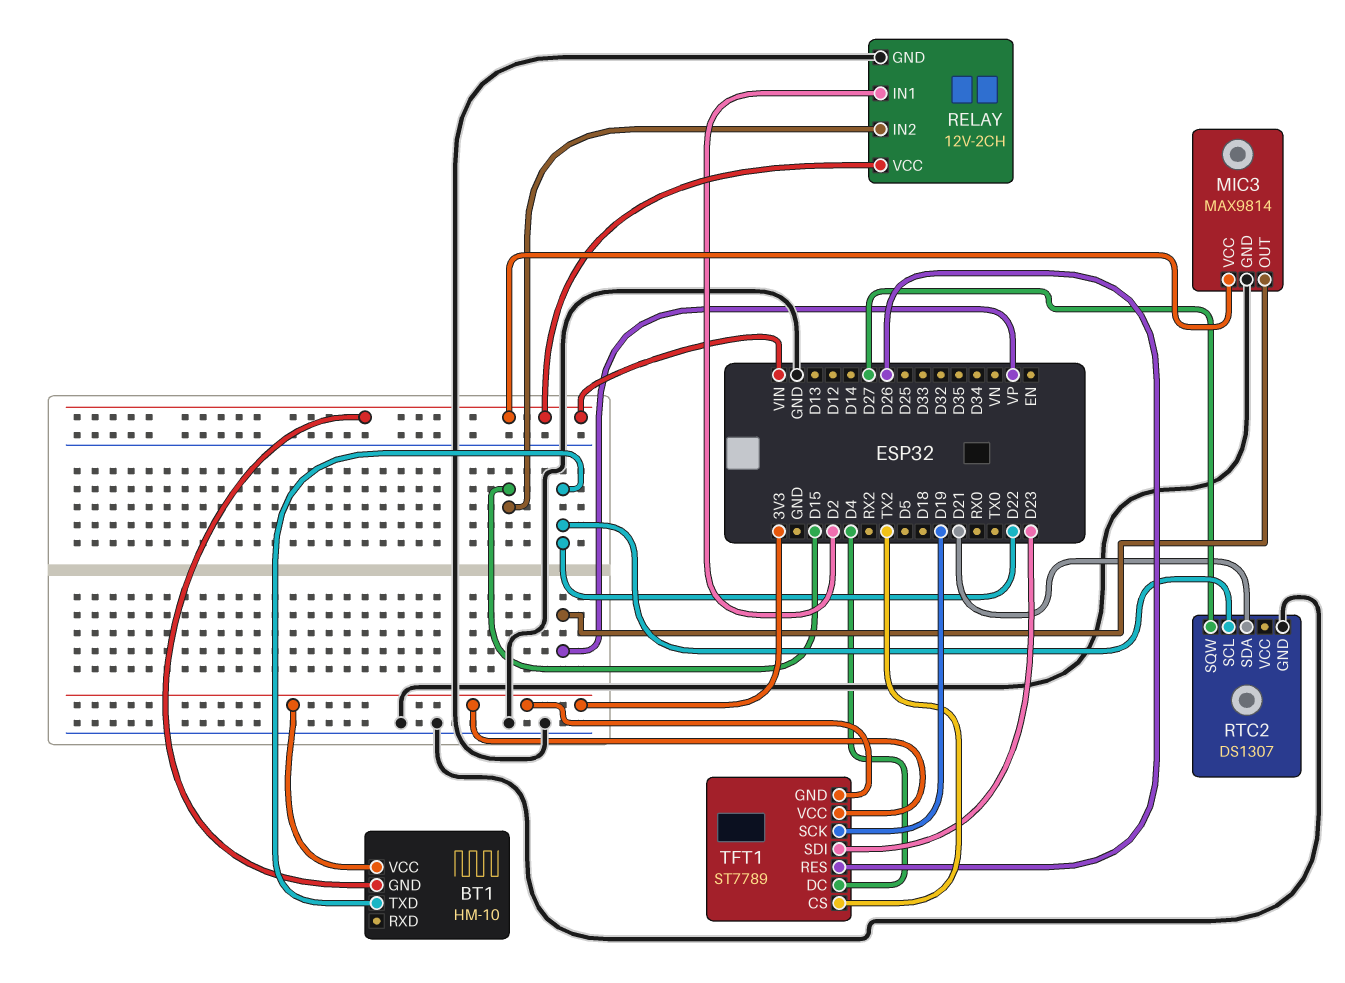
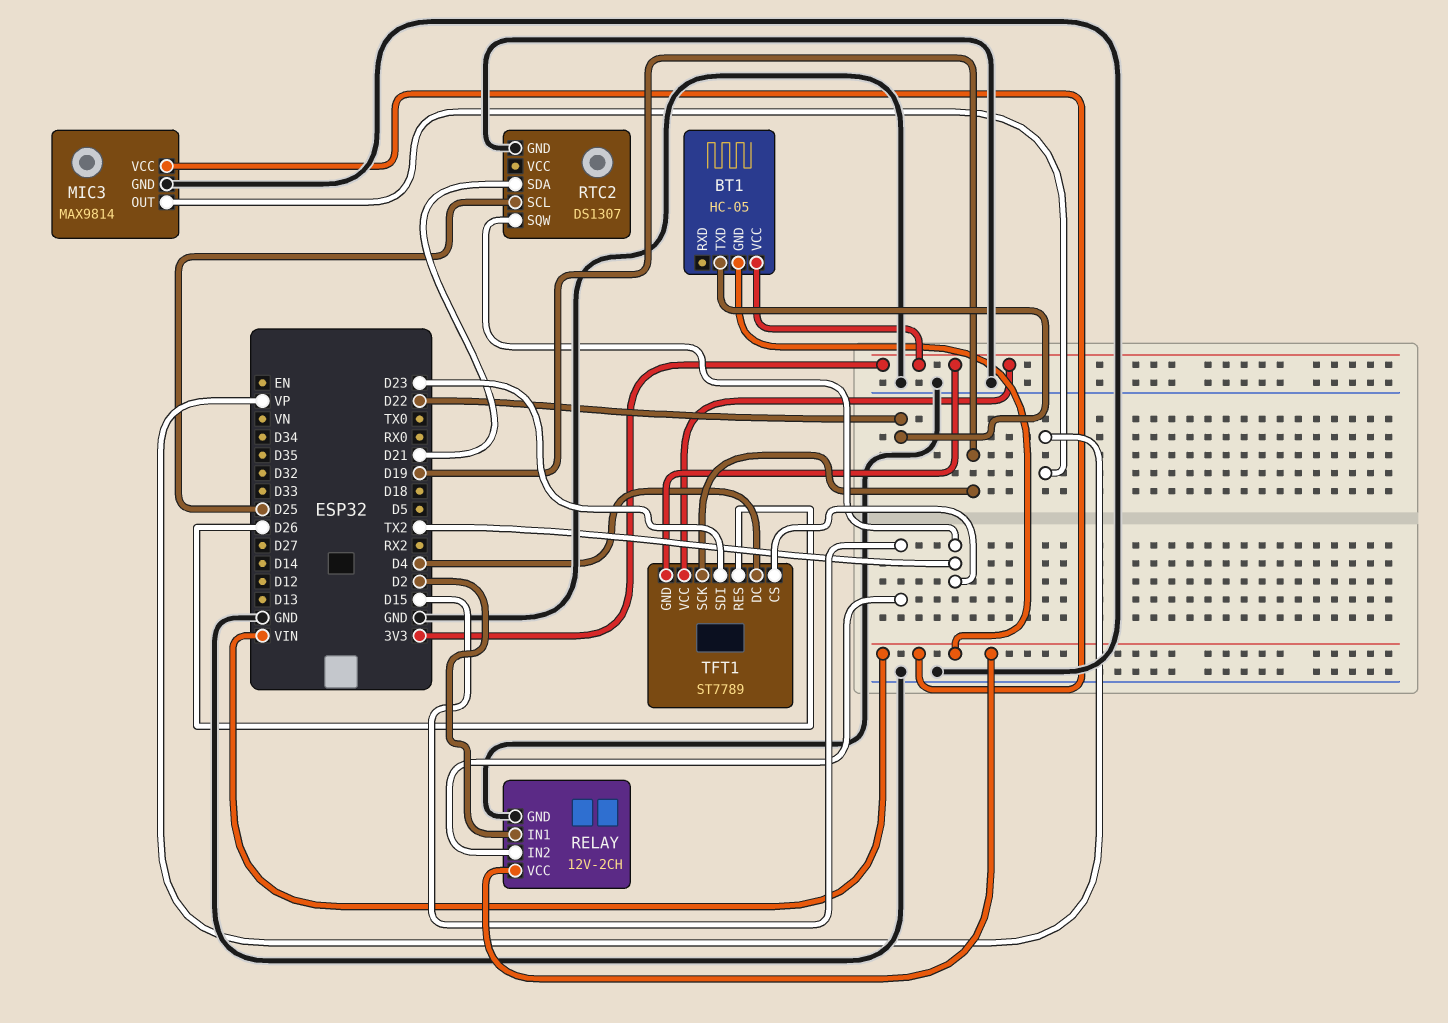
BT1: HM-10 -> HC-05
RTC2 pin SCL: D22 -> D25
RTC2 pin SQW: D27 -> TX2

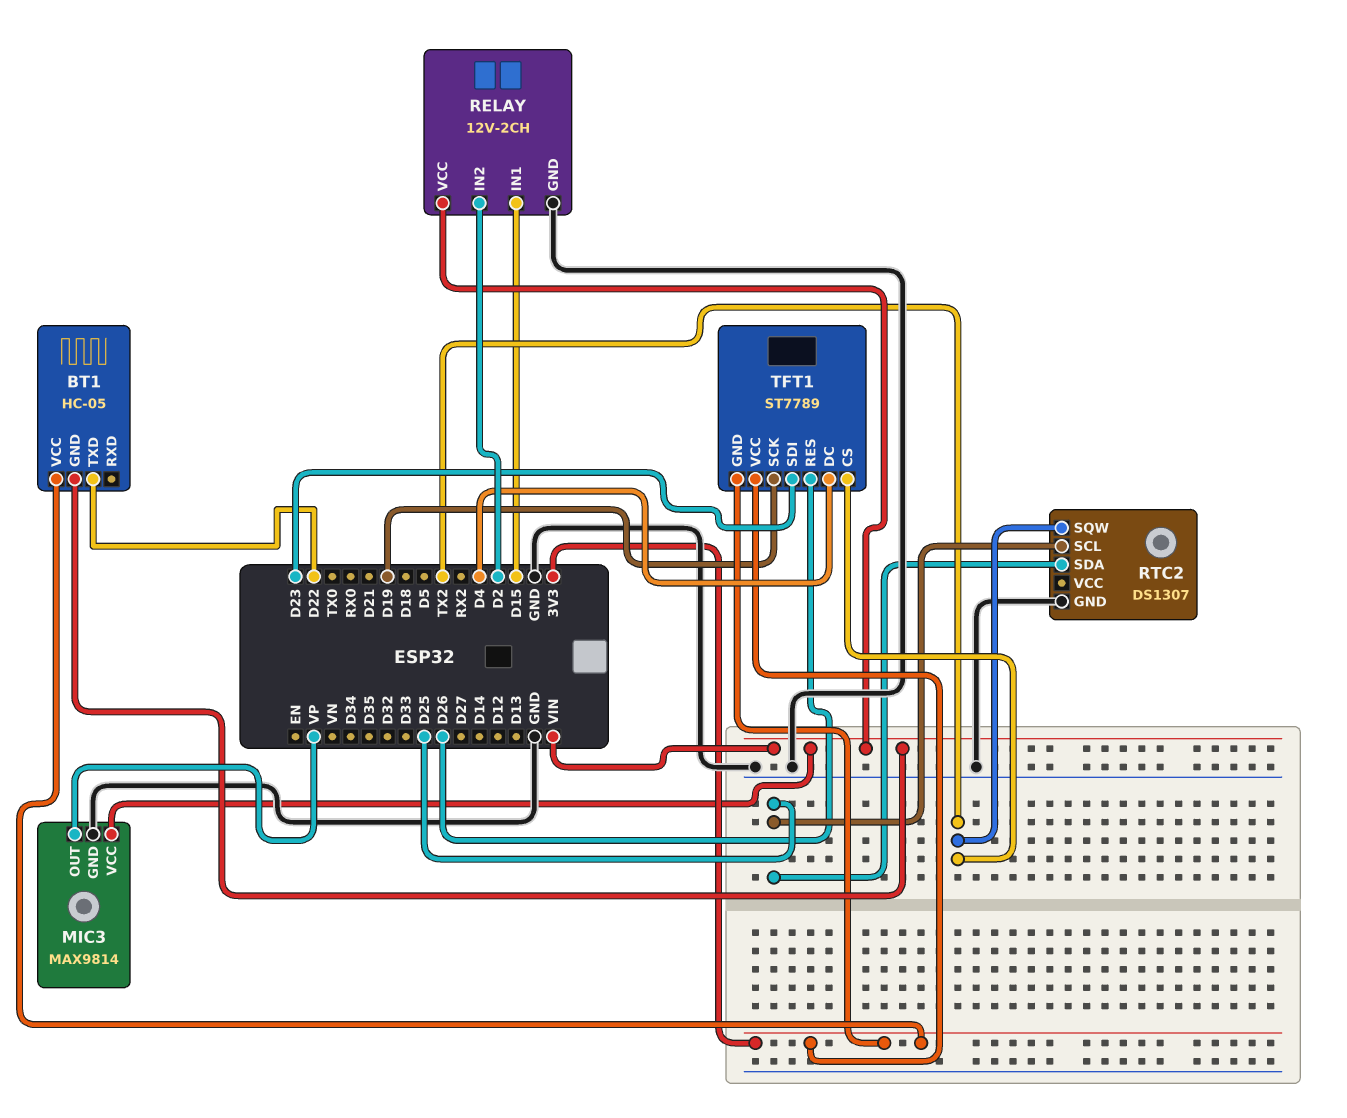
RELAY pin IN1: D2 -> D15
RELAY pin IN2: D15 -> D2
RTC2 pin SDA: D21 -> D25

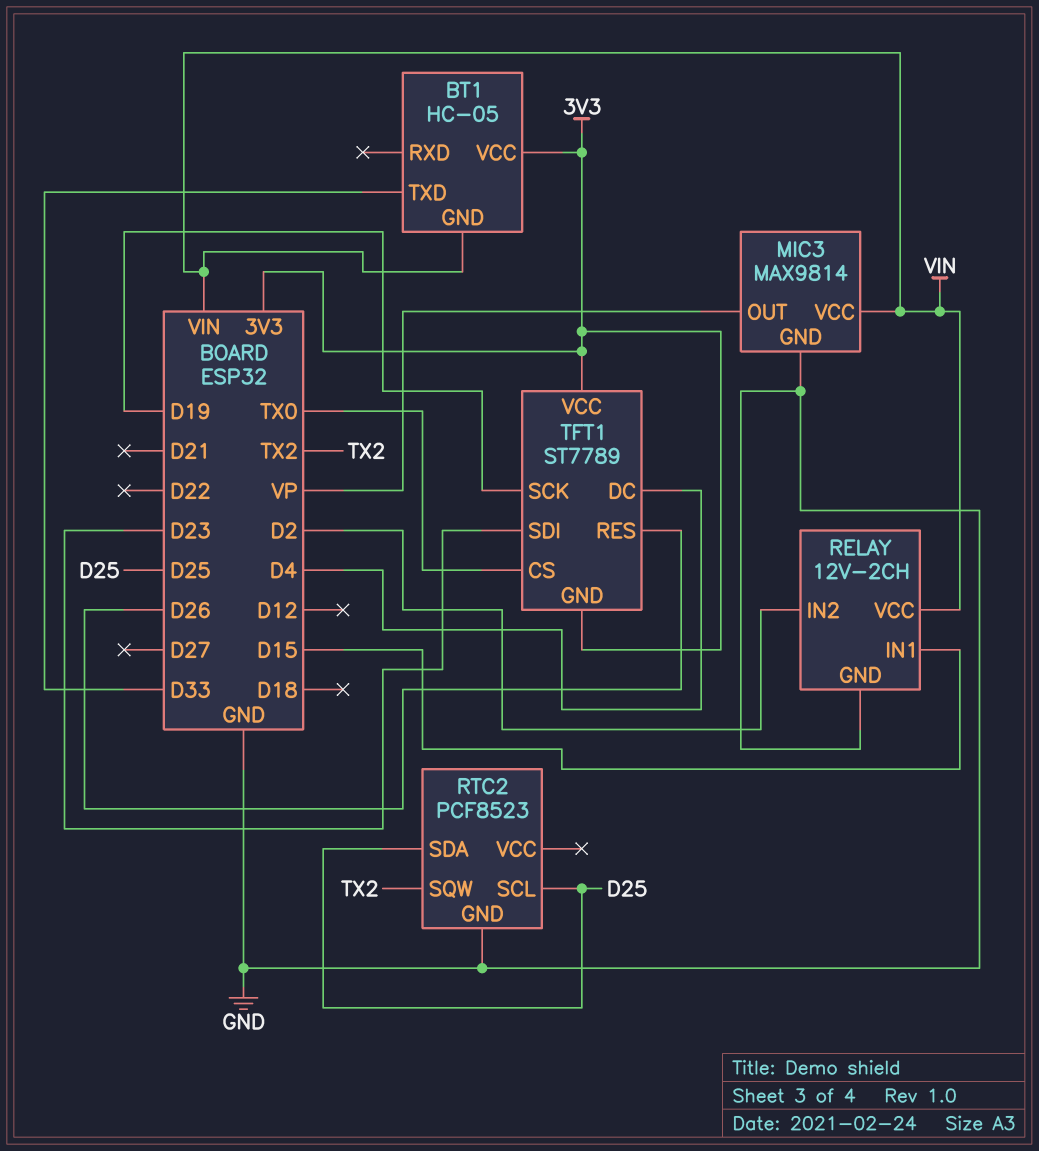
BT1 pin TXD: D22 -> D33
RTC2: DS1307 -> PCF8523
TFT1 pin CS: TX2 -> TX0

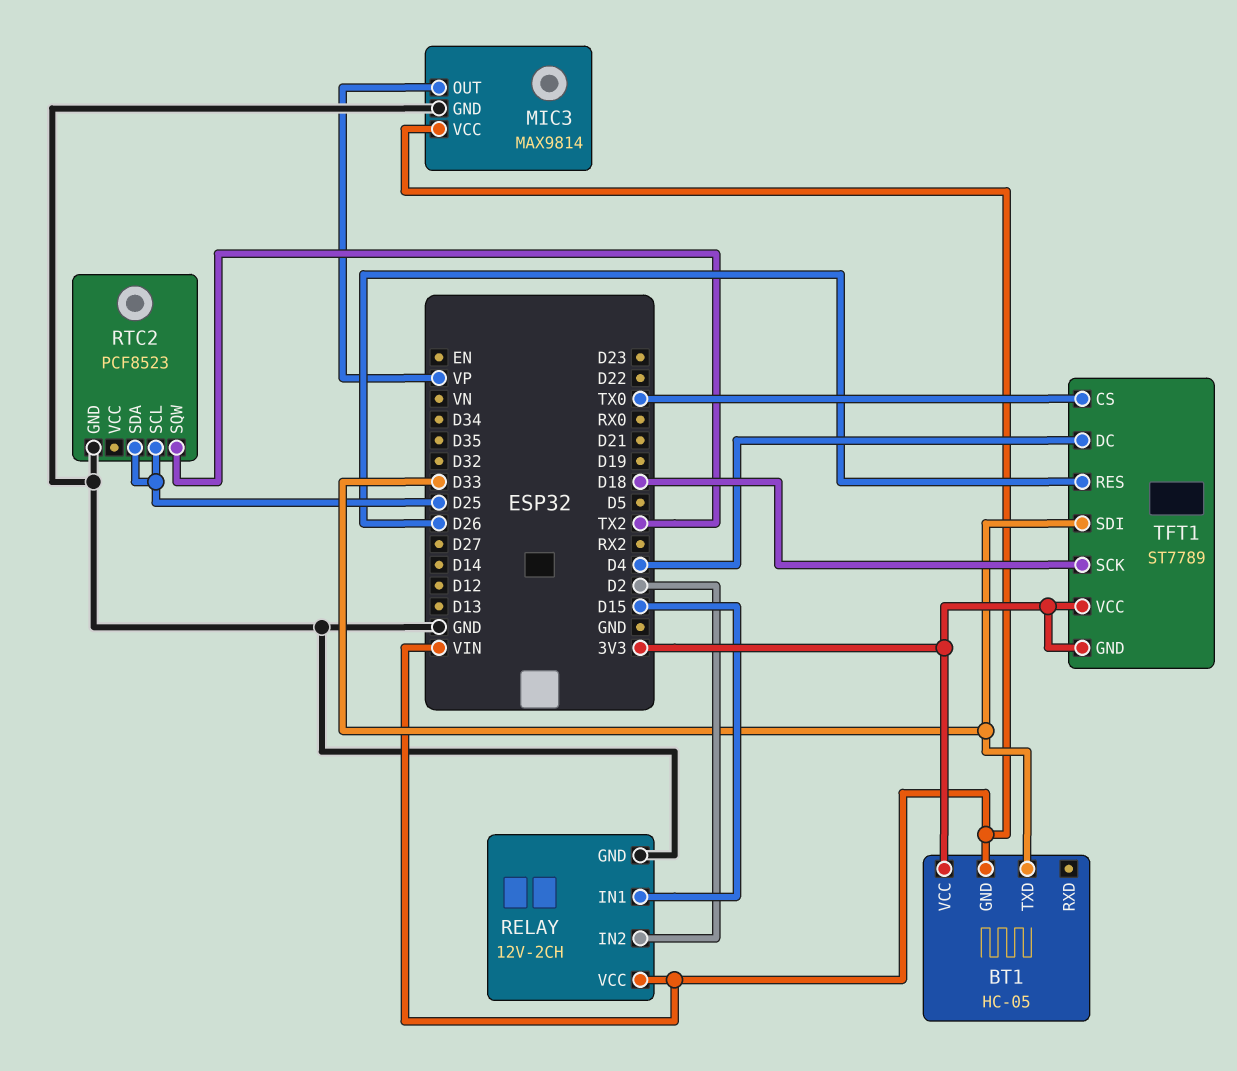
TFT1 pin SCK: D19 -> D18
TFT1 pin SDI: D23 -> D33

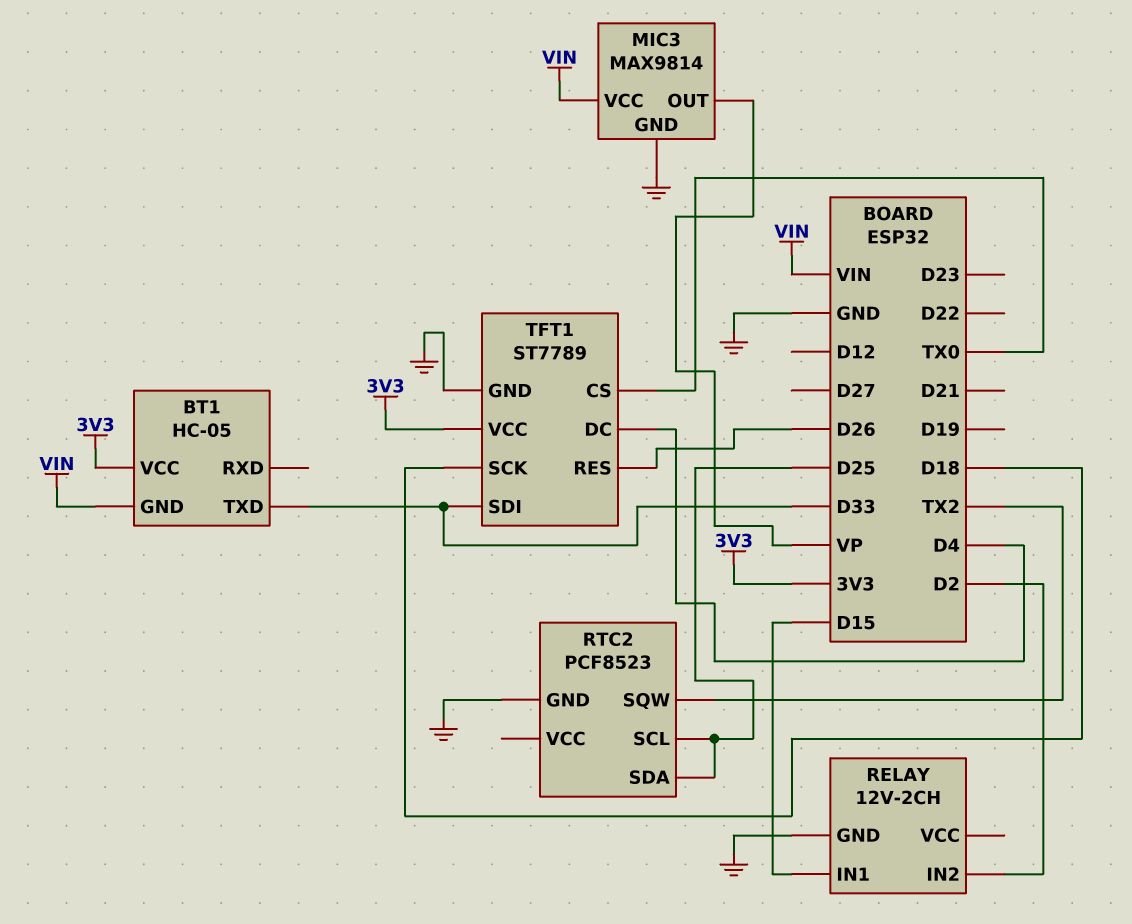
RELAY pin VCC: VIN -> none
TFT1 pin GND: 3V3 -> GND

